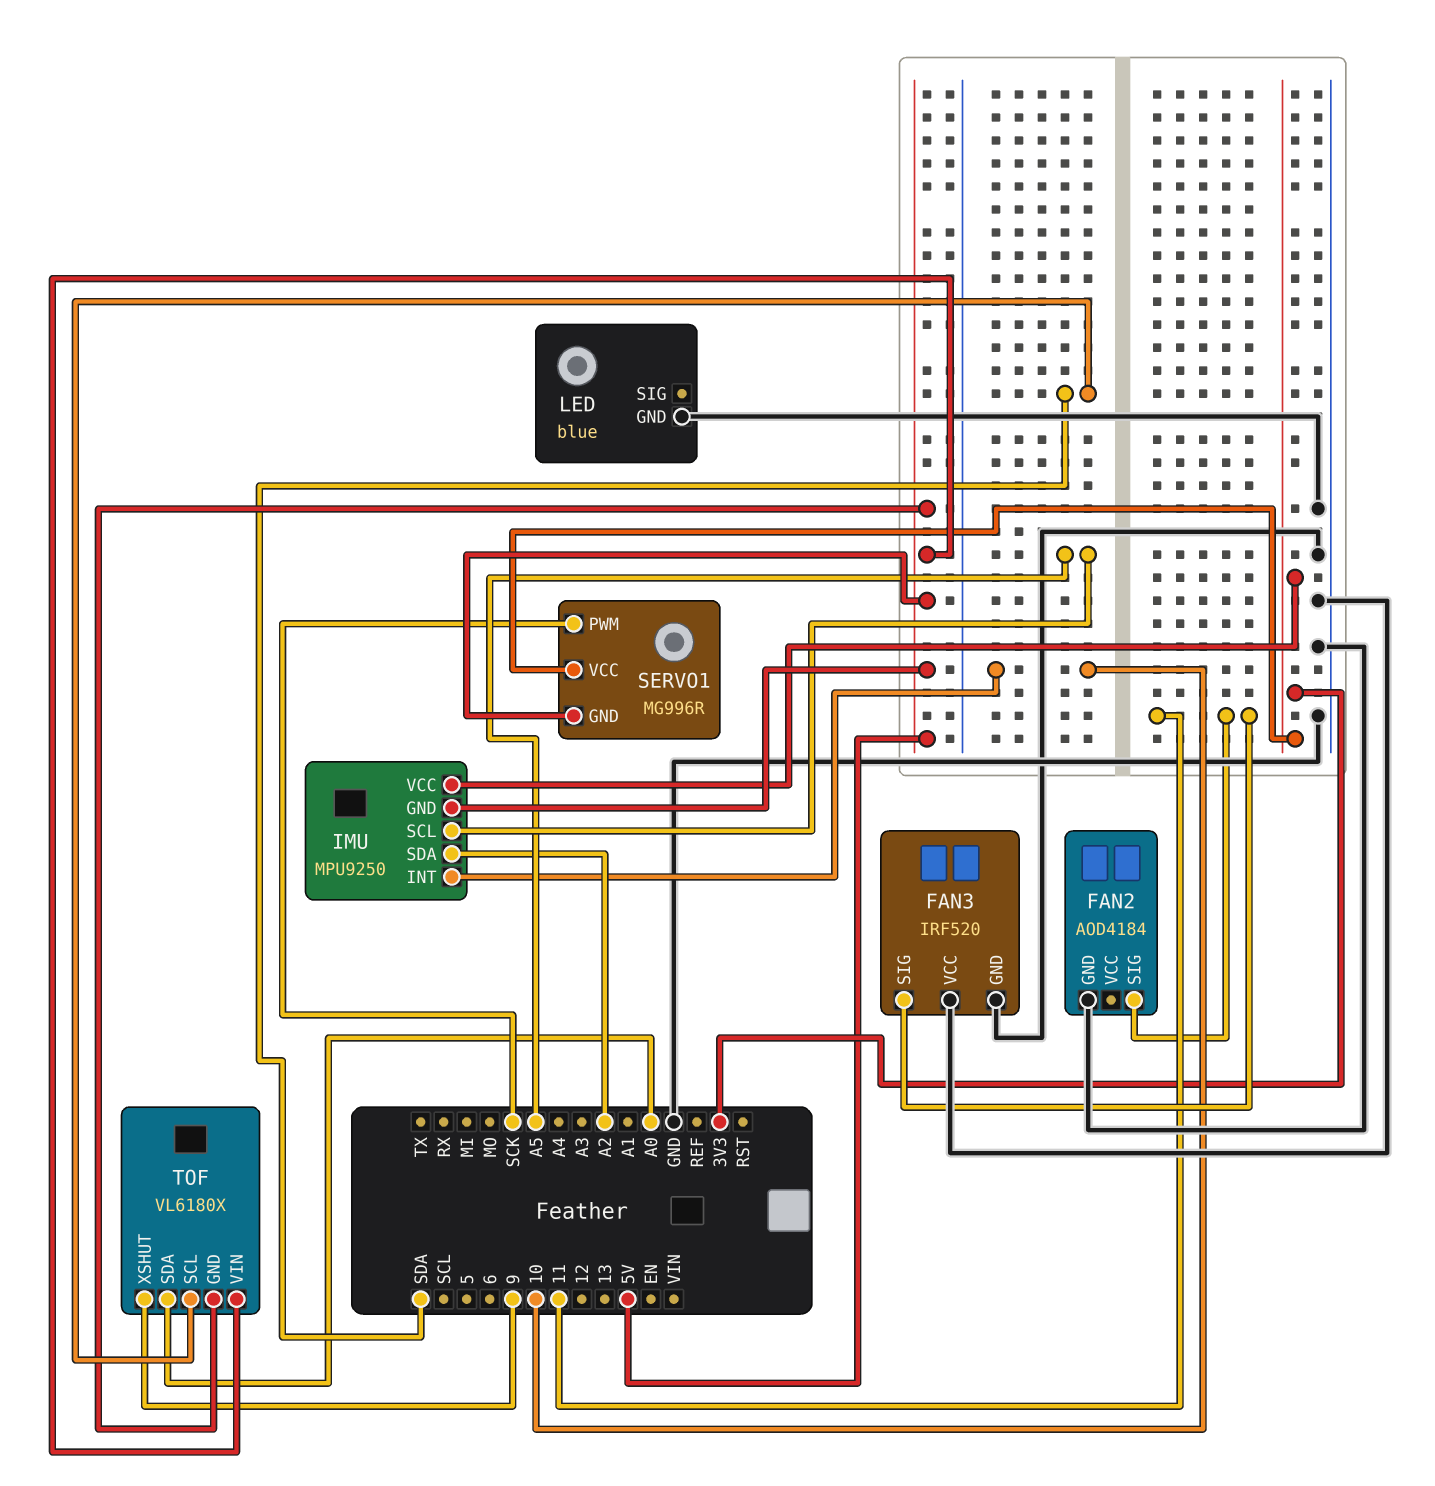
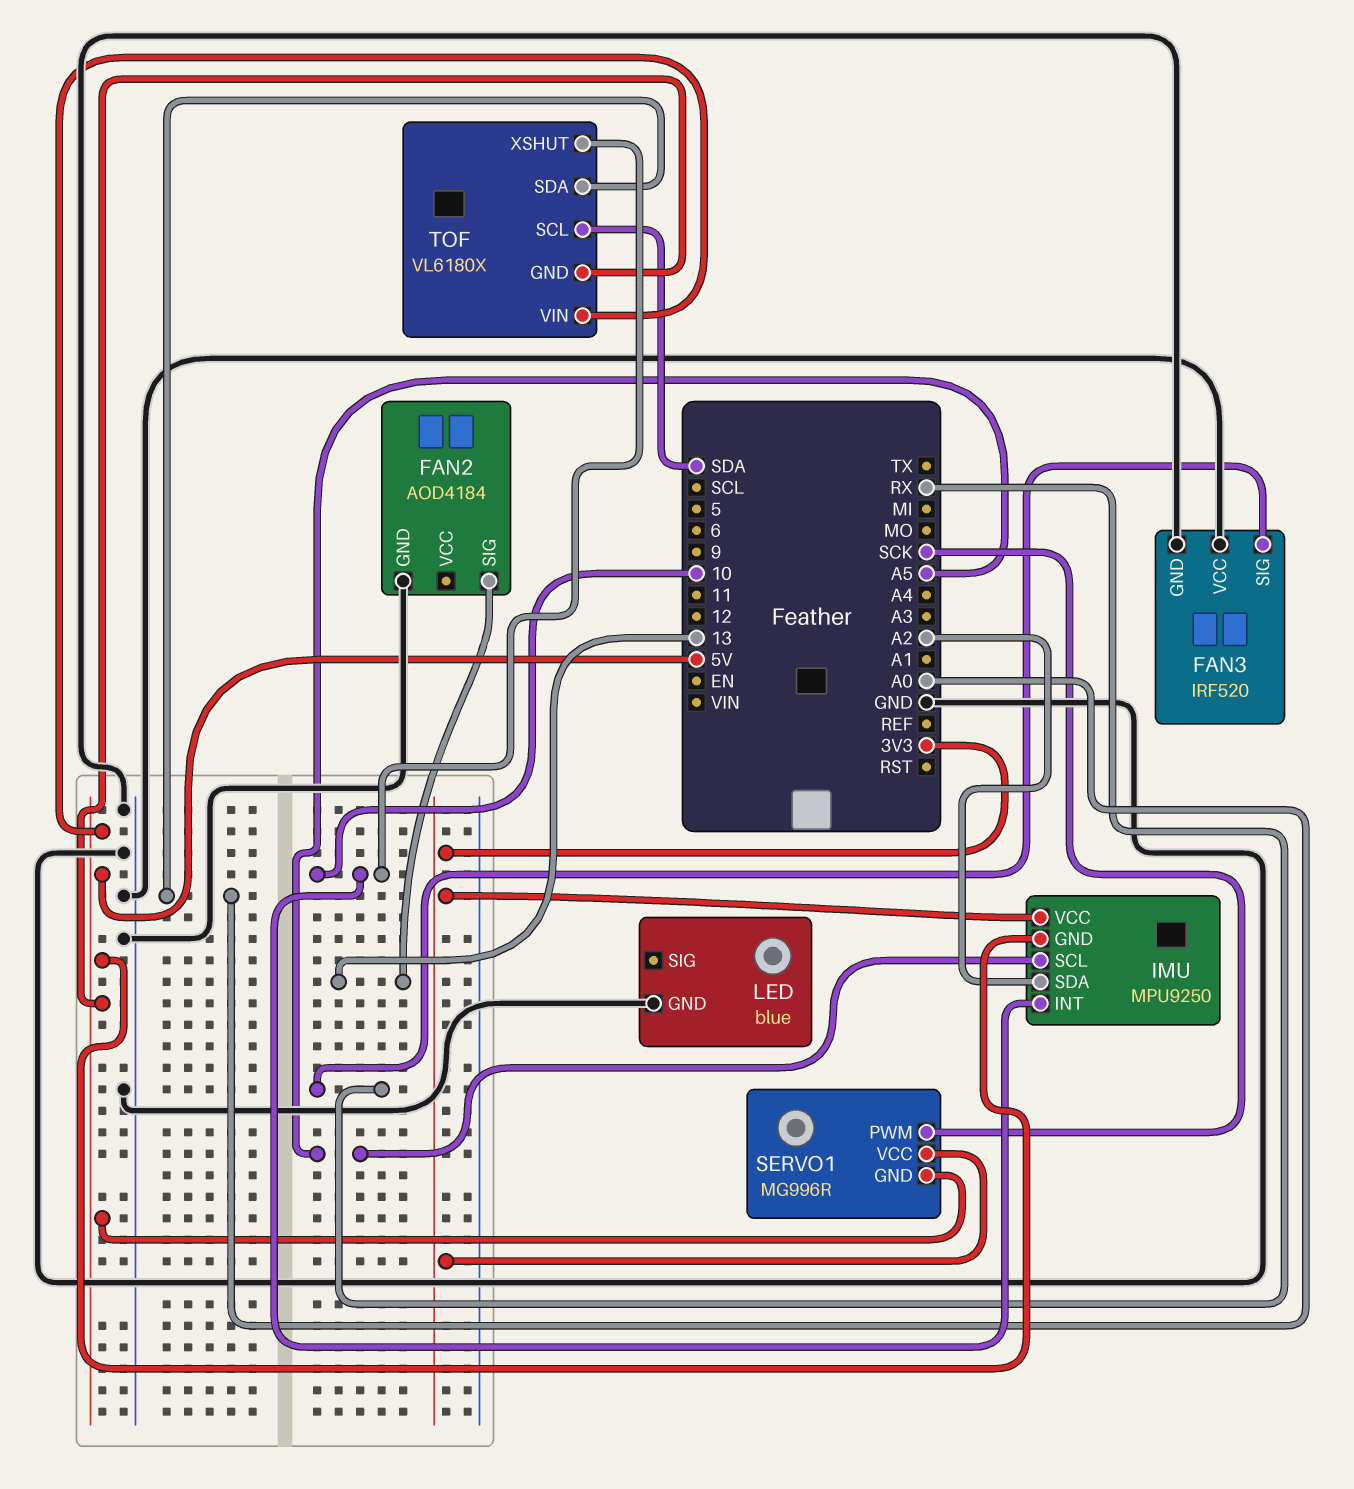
FAN2 pin SIG: 11 -> 13
FAN3 pin SIG: 11 -> RX
TOF pin XSHUT: 9 -> 10

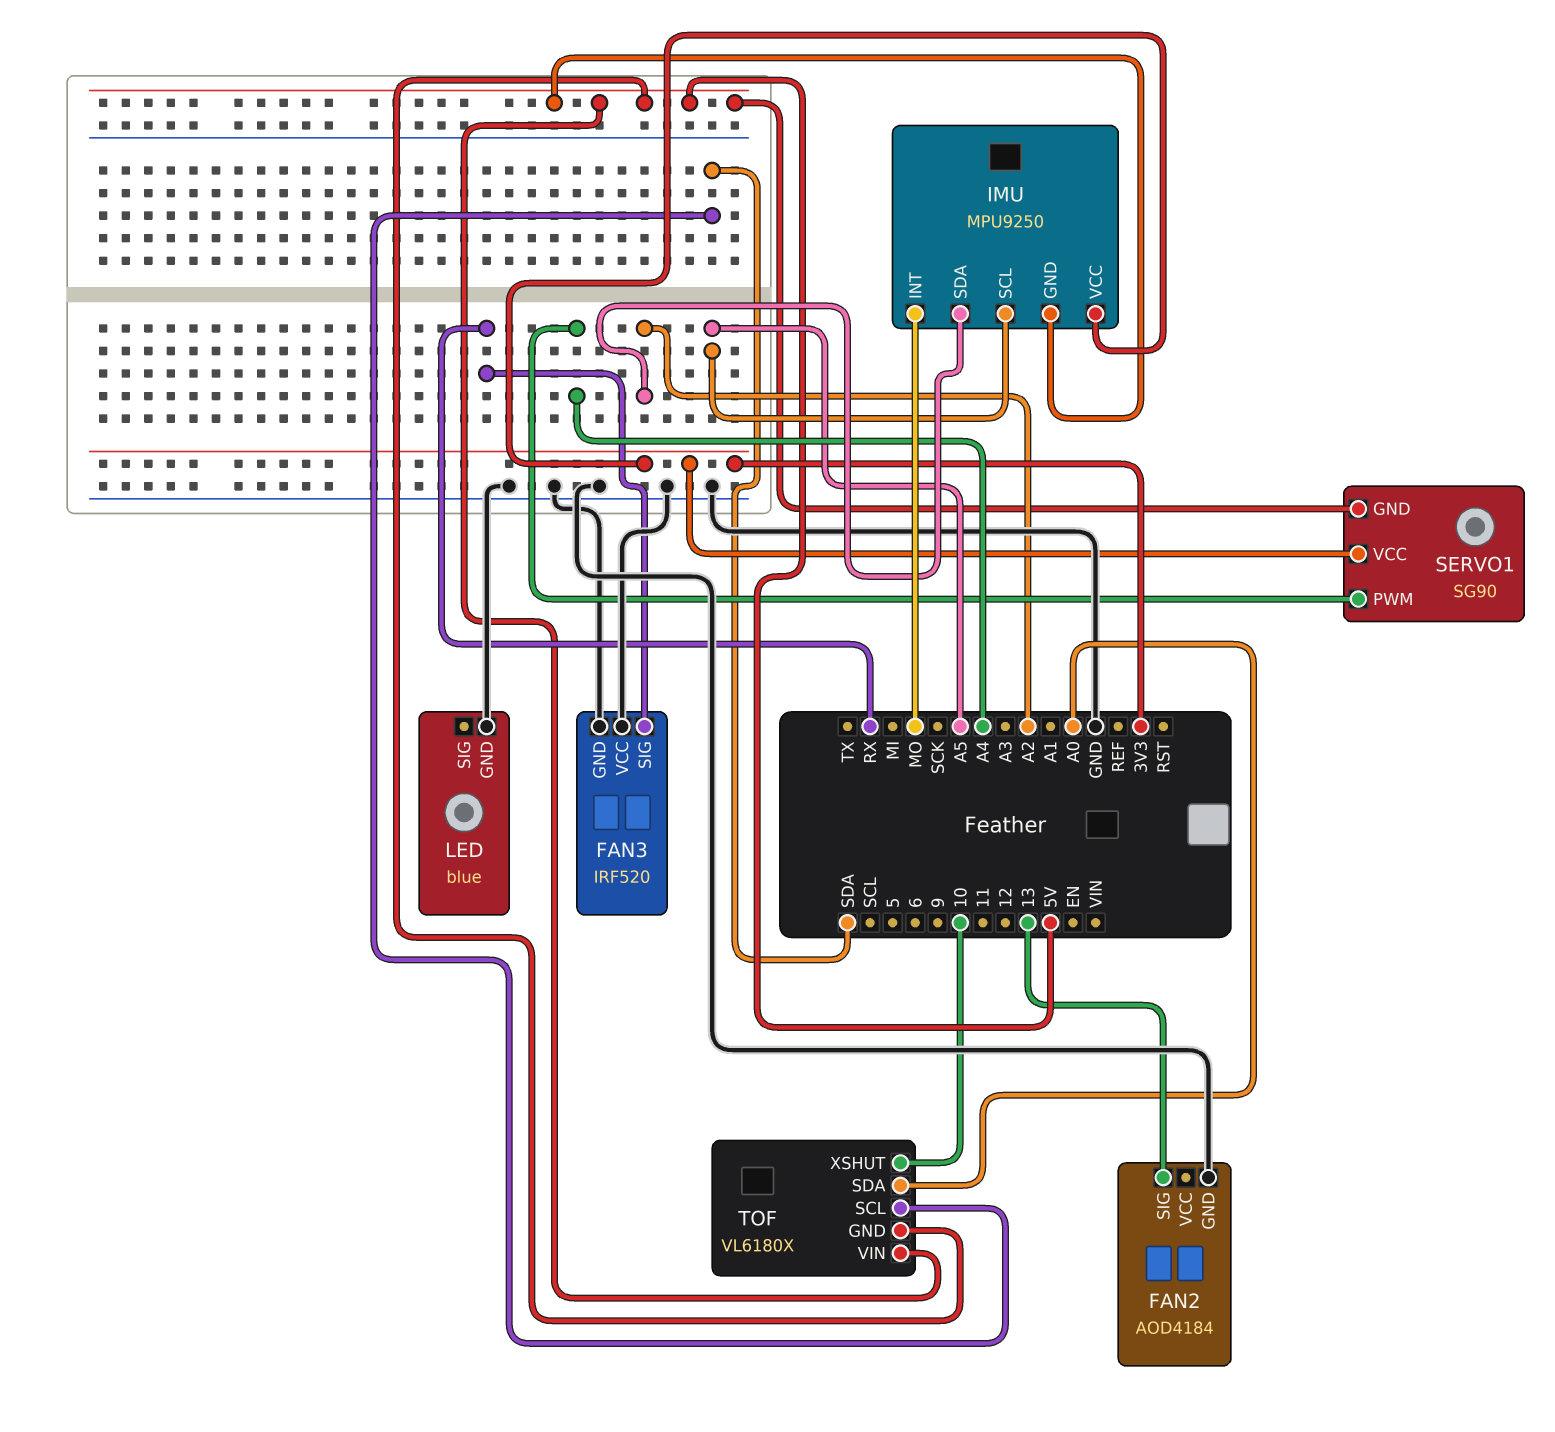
IMU pin INT: 10 -> MO
SERVO1: MG996R -> SG90
SERVO1 pin PWM: SCK -> A4

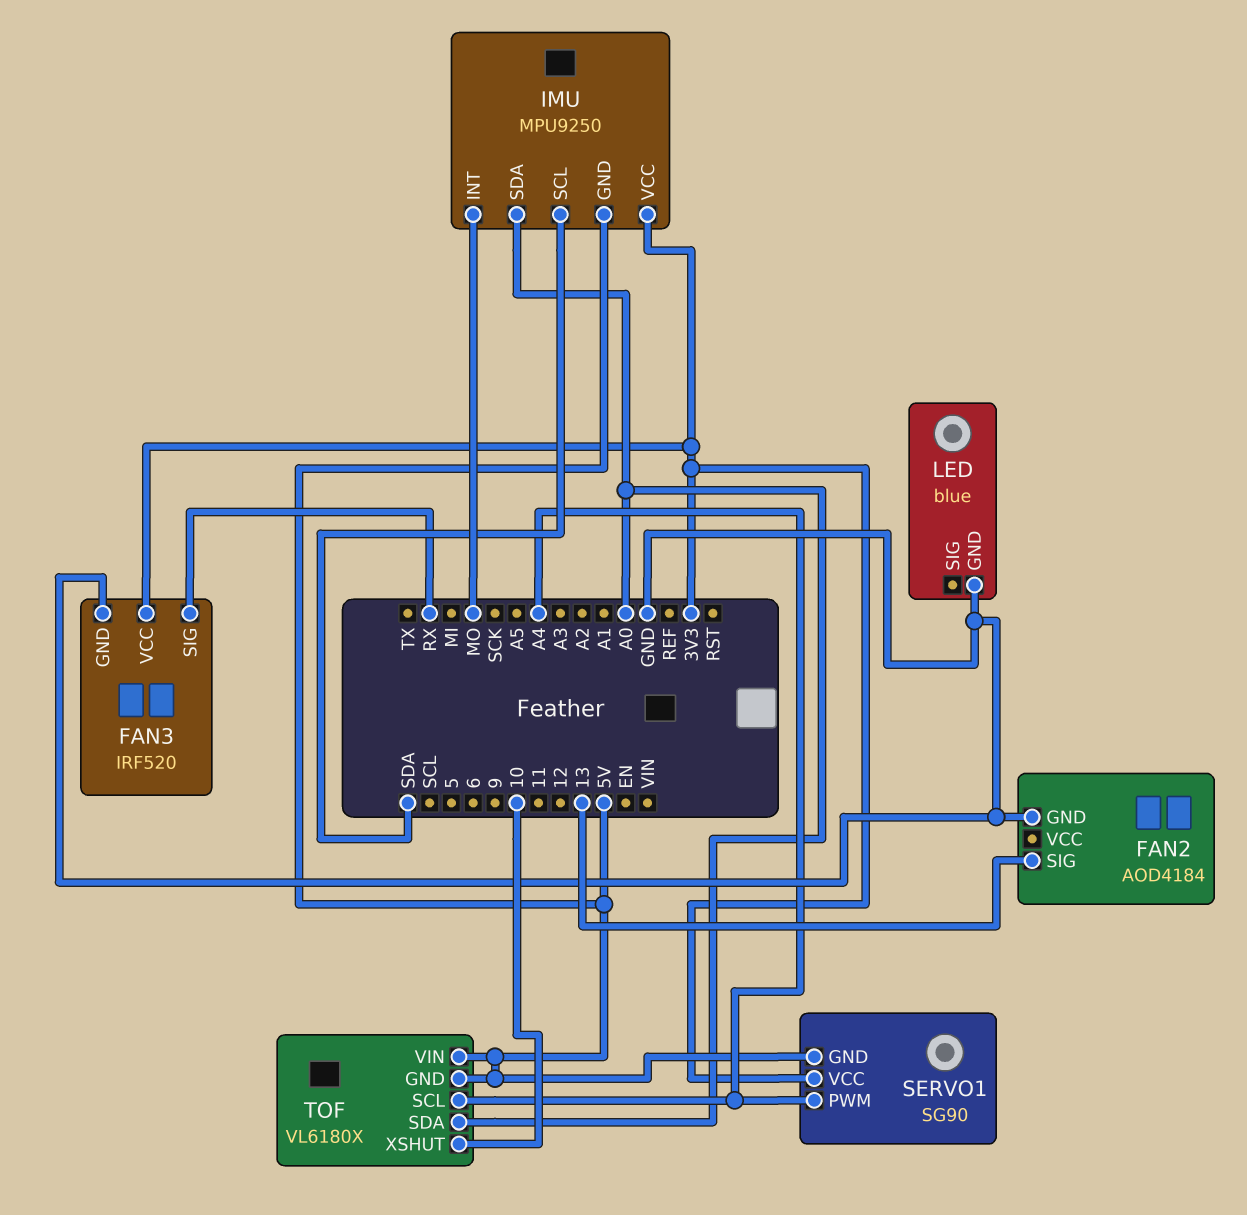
FAN3 pin VCC: GND -> 3V3
IMU pin SCL: A5 -> SDA
IMU pin SDA: A2 -> A0
TOF pin SCL: SDA -> A4

